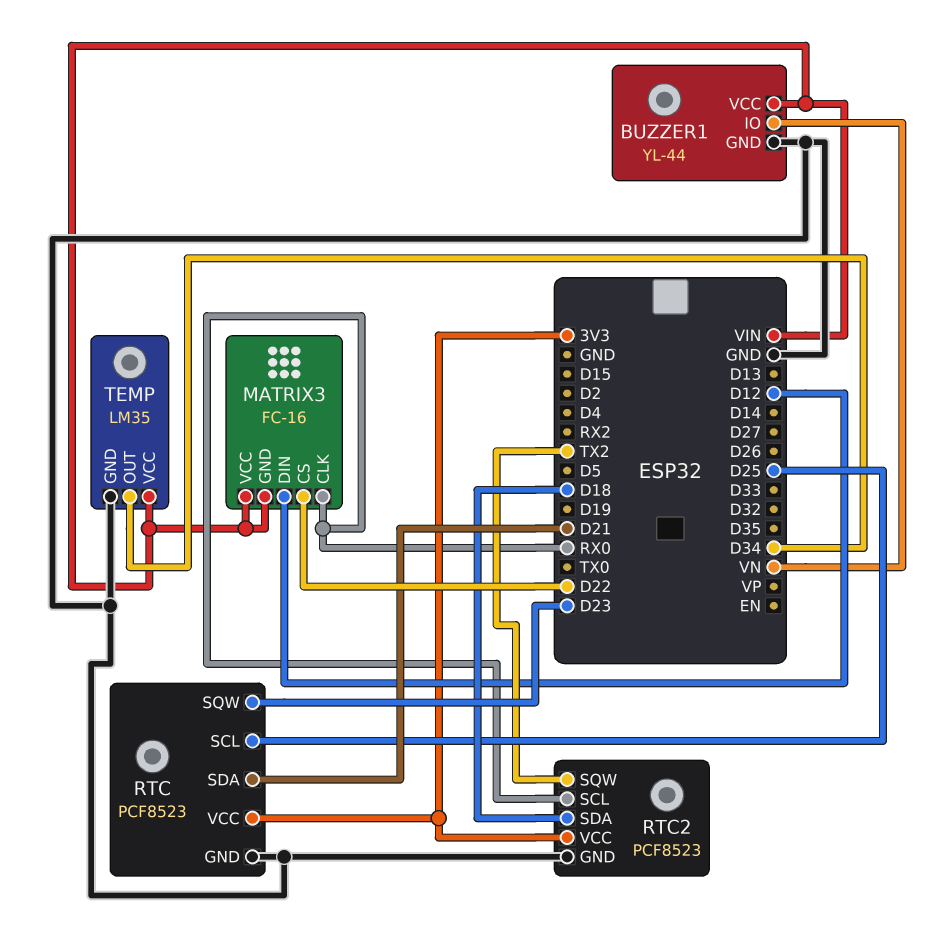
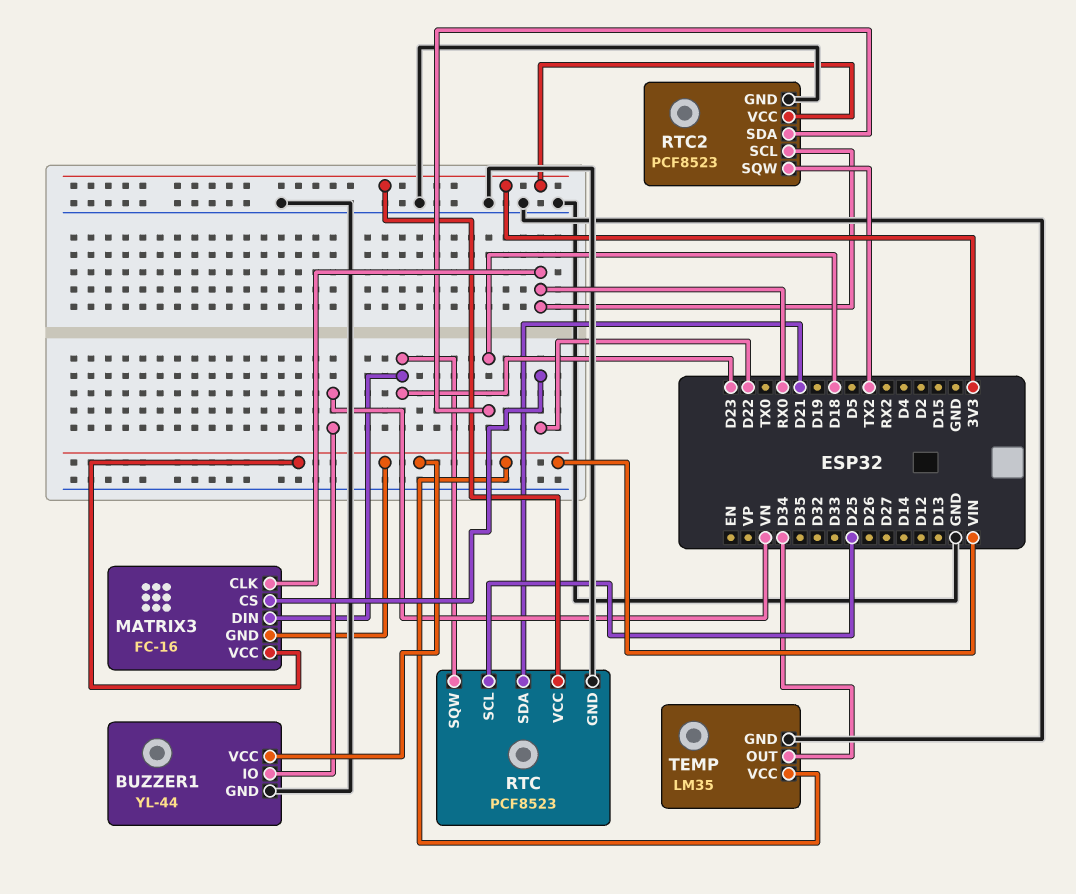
MATRIX3 pin DIN: D12 -> D23

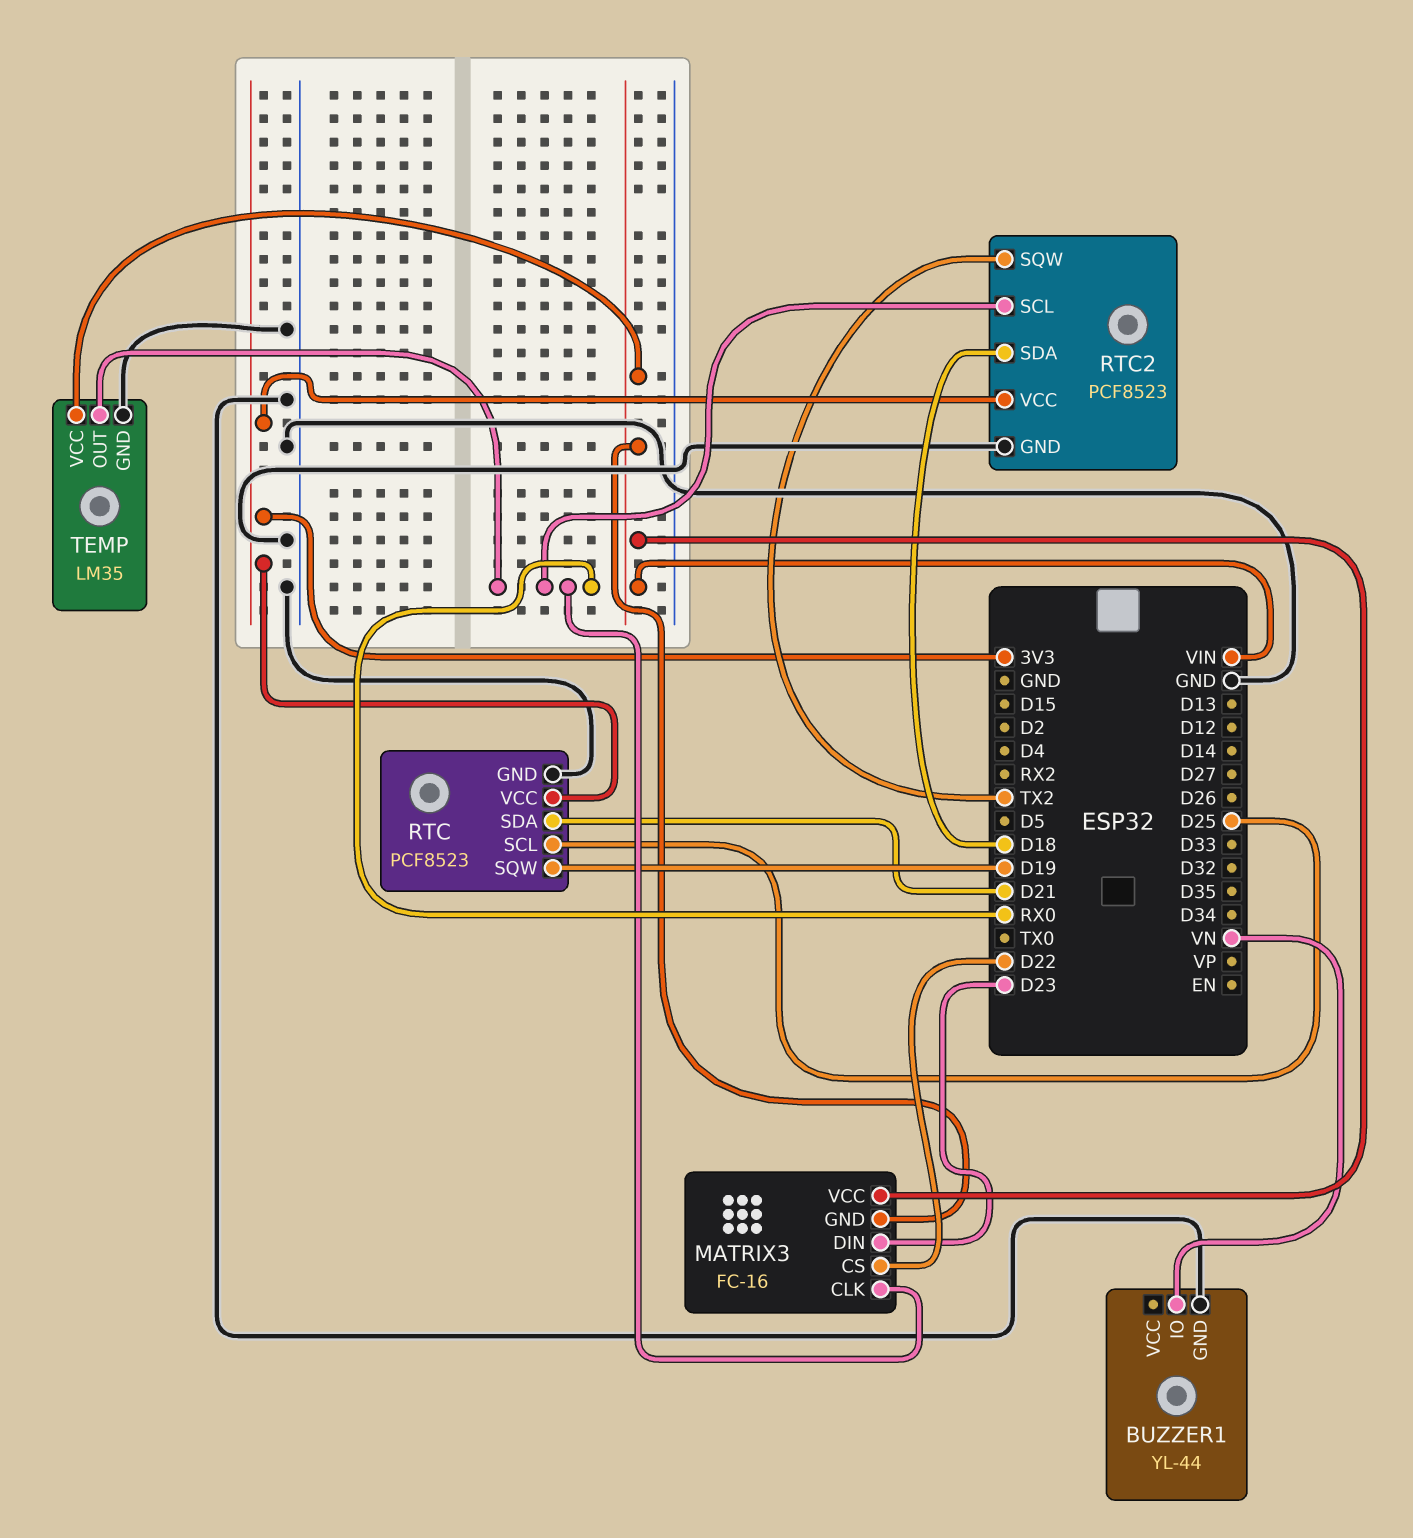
BUZZER1 pin VCC: VIN -> none
RTC pin SQW: D23 -> D19
TEMP pin OUT: D34 -> RX0

